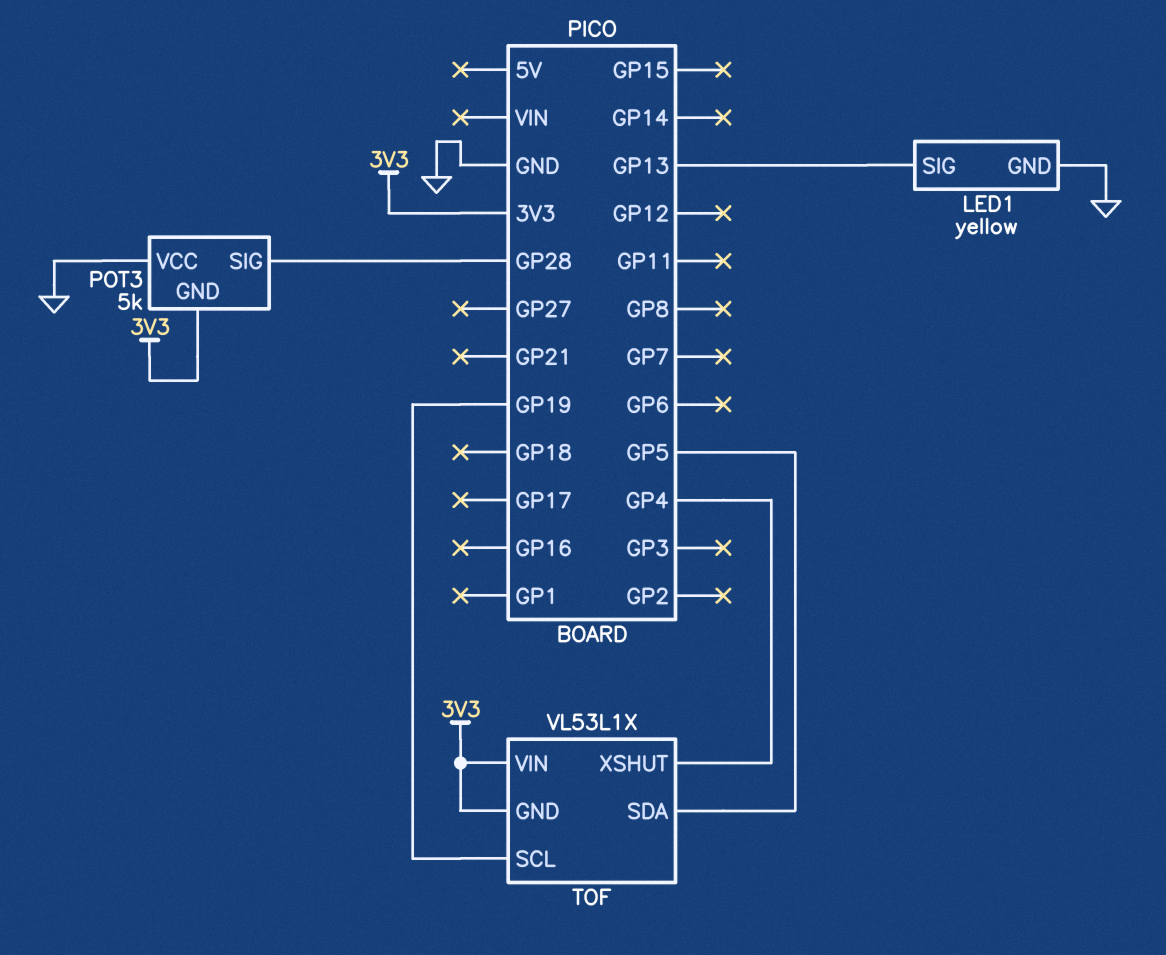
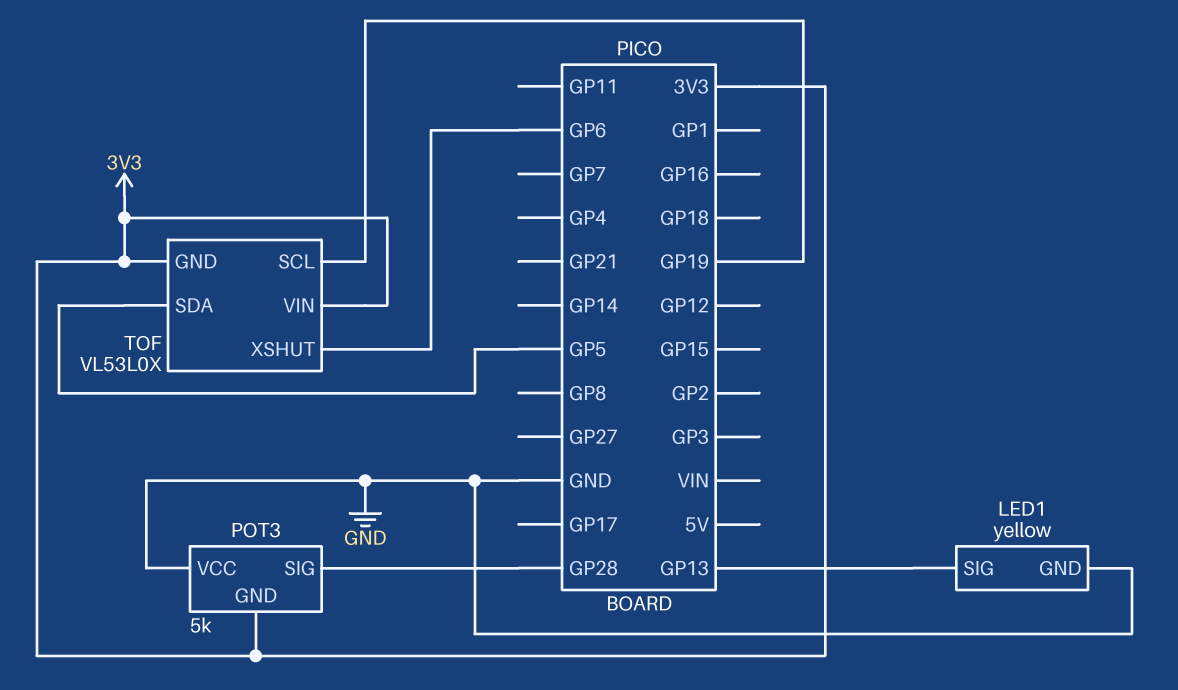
TOF: VL53L1X -> VL53L0X
TOF pin XSHUT: GP4 -> GP6

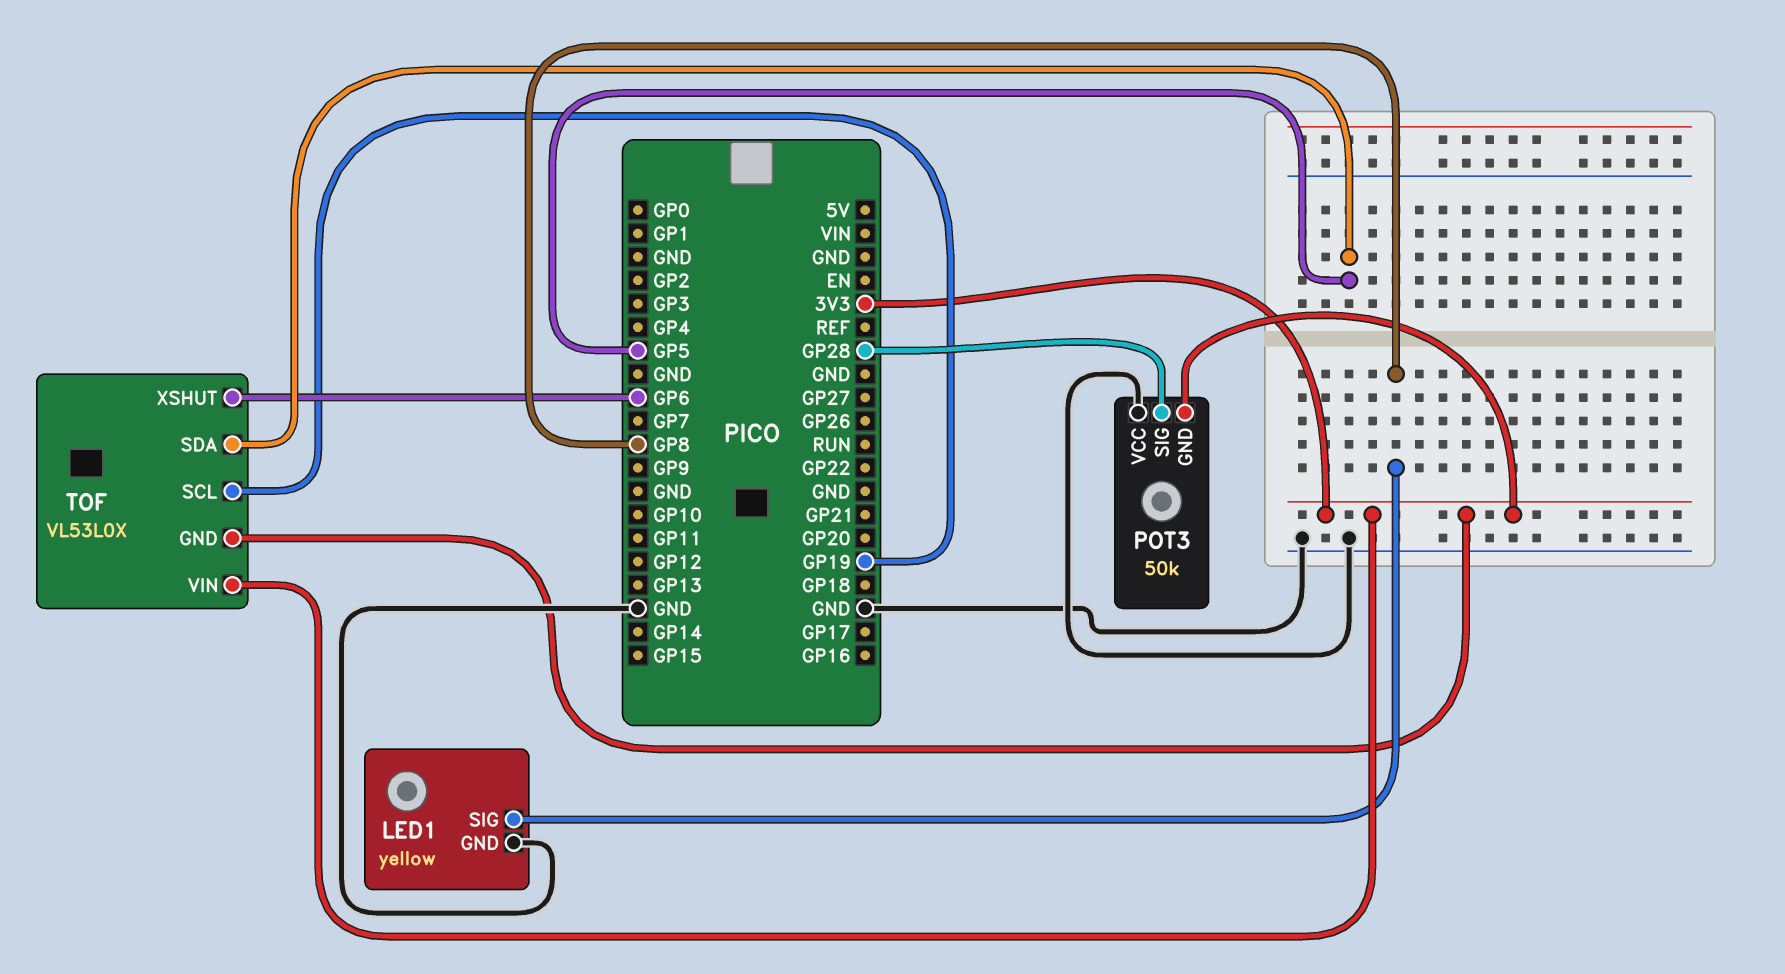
LED1 pin SIG: GP13 -> GP8
POT3: 5k -> 50k

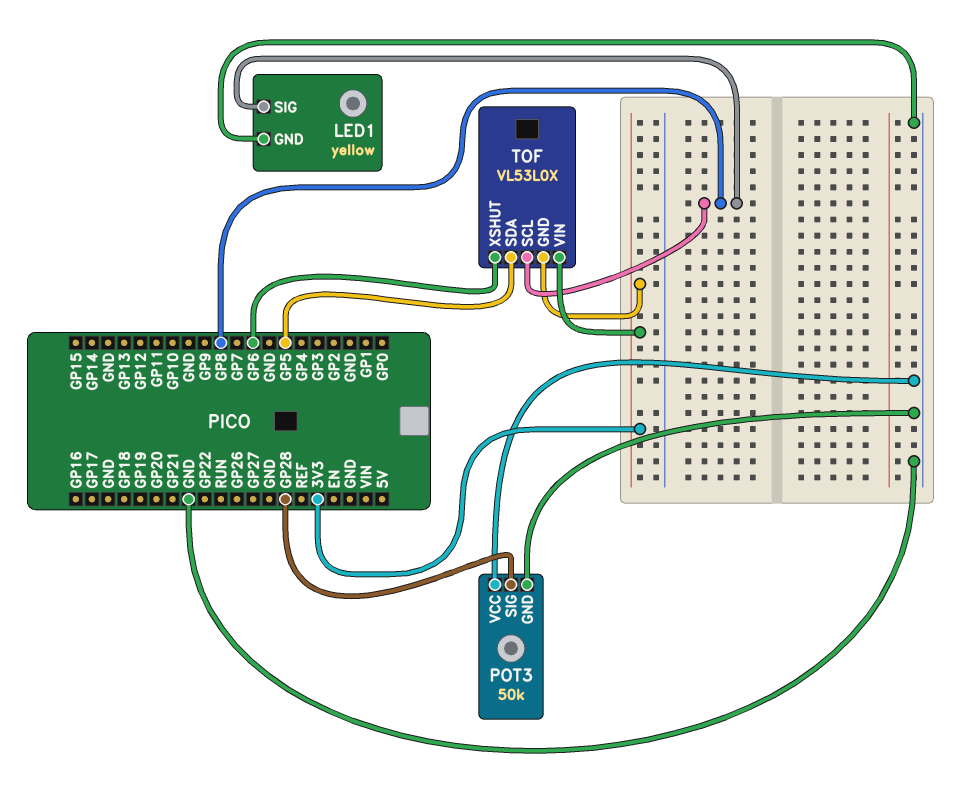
POT3 pin GND: 3V3 -> GND
TOF pin SCL: GP19 -> GP8

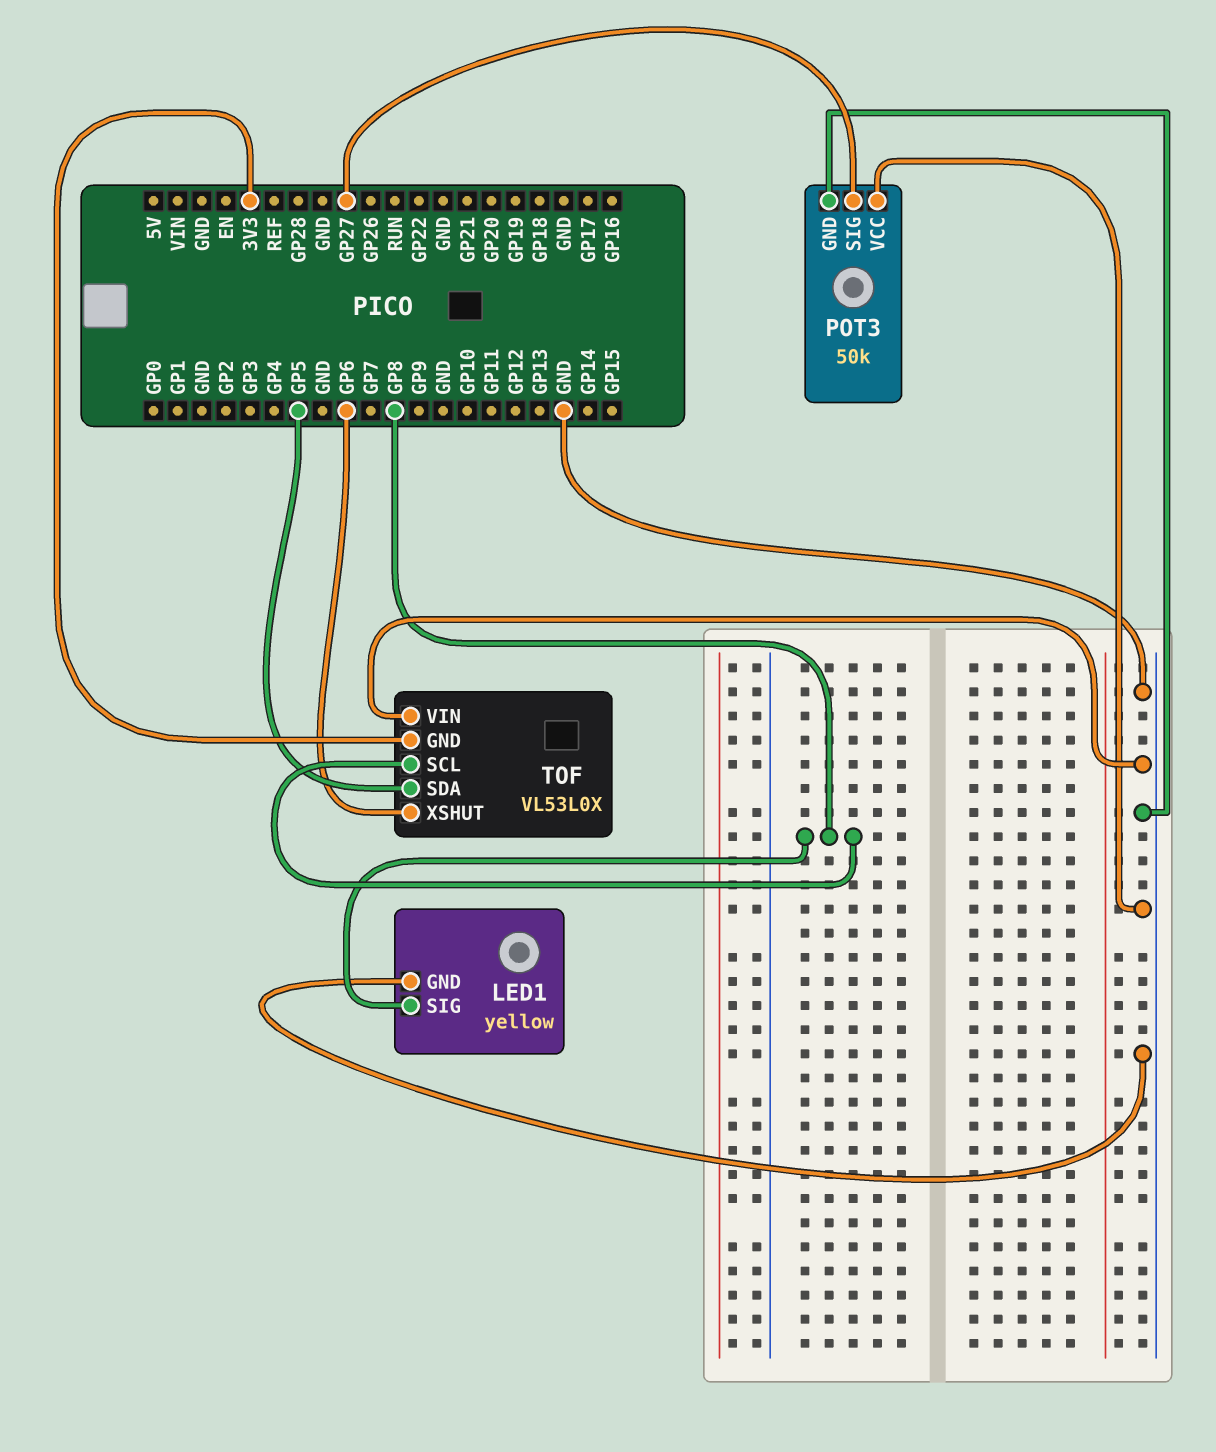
POT3 pin SIG: GP28 -> GP27
TOF pin VIN: 3V3 -> GND

